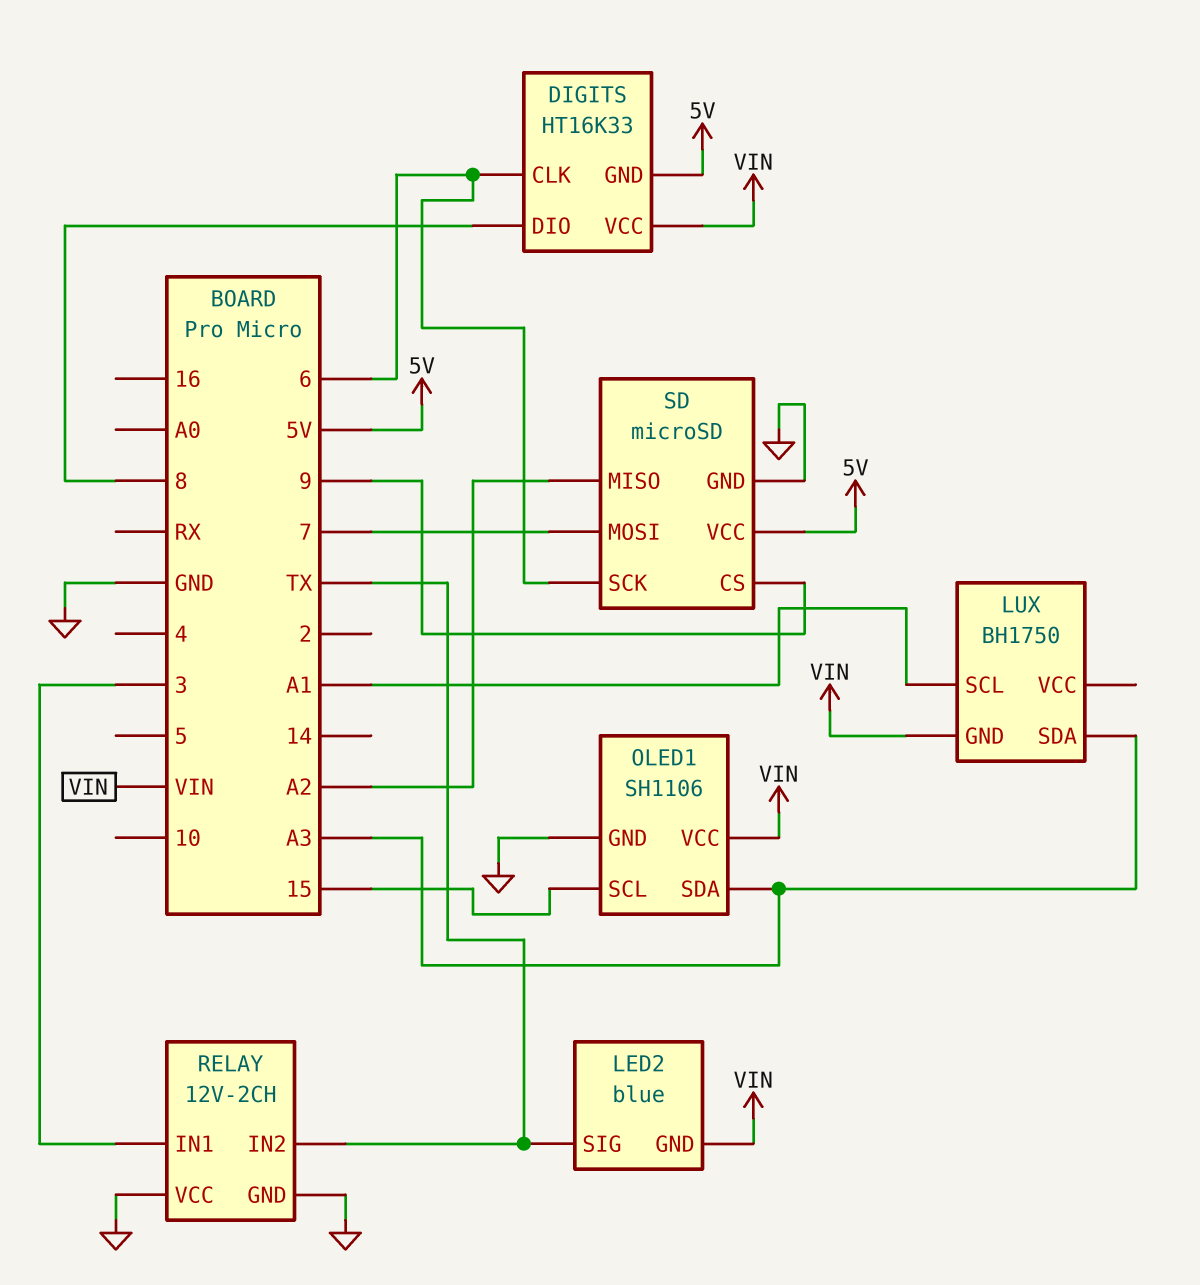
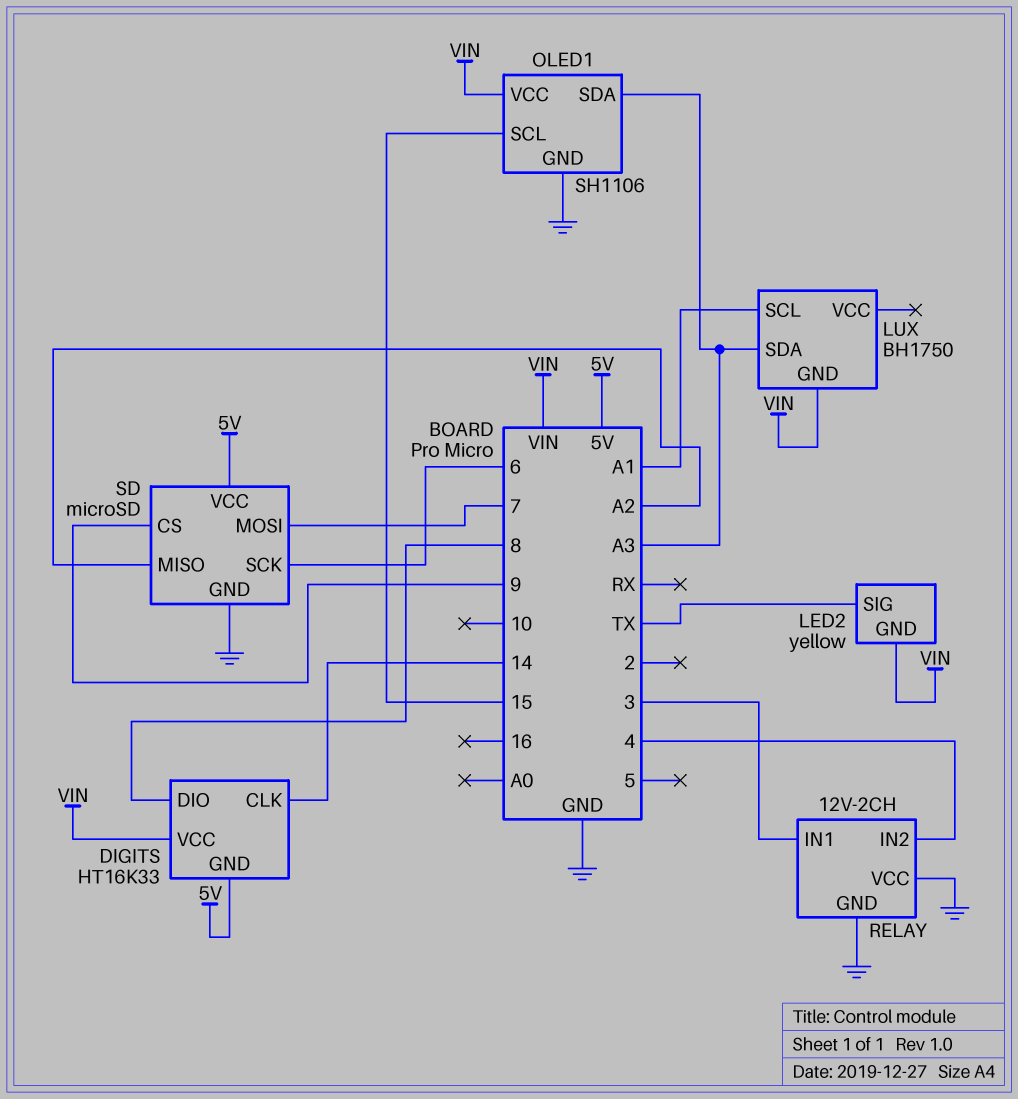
DIGITS pin CLK: 6 -> 14
LED2: blue -> yellow
RELAY pin IN2: TX -> 4

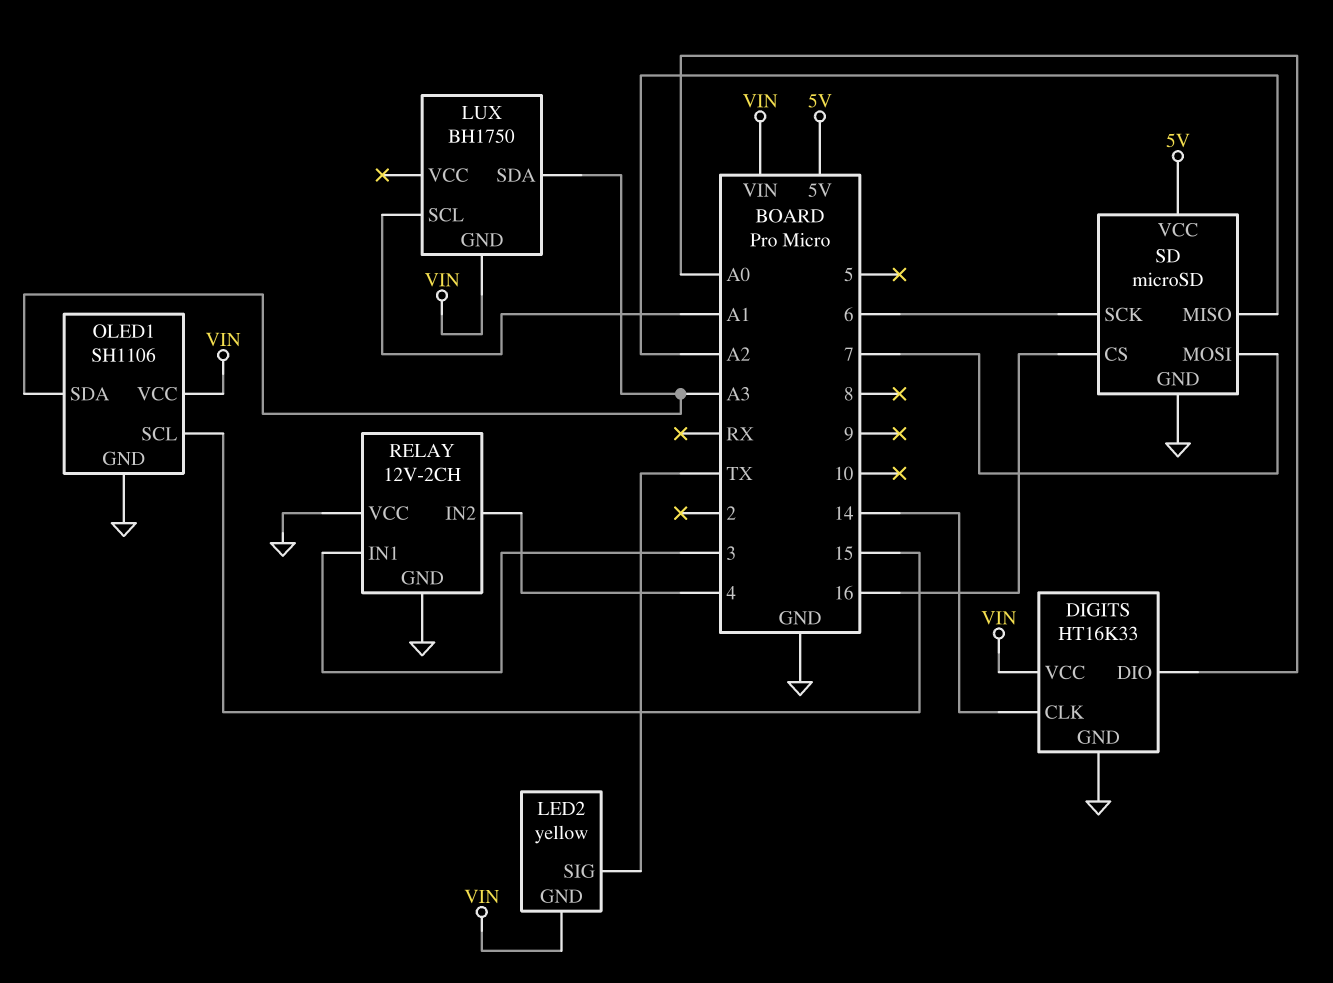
DIGITS pin DIO: 8 -> A0
DIGITS pin GND: 5V -> GND
SD pin CS: 9 -> 16

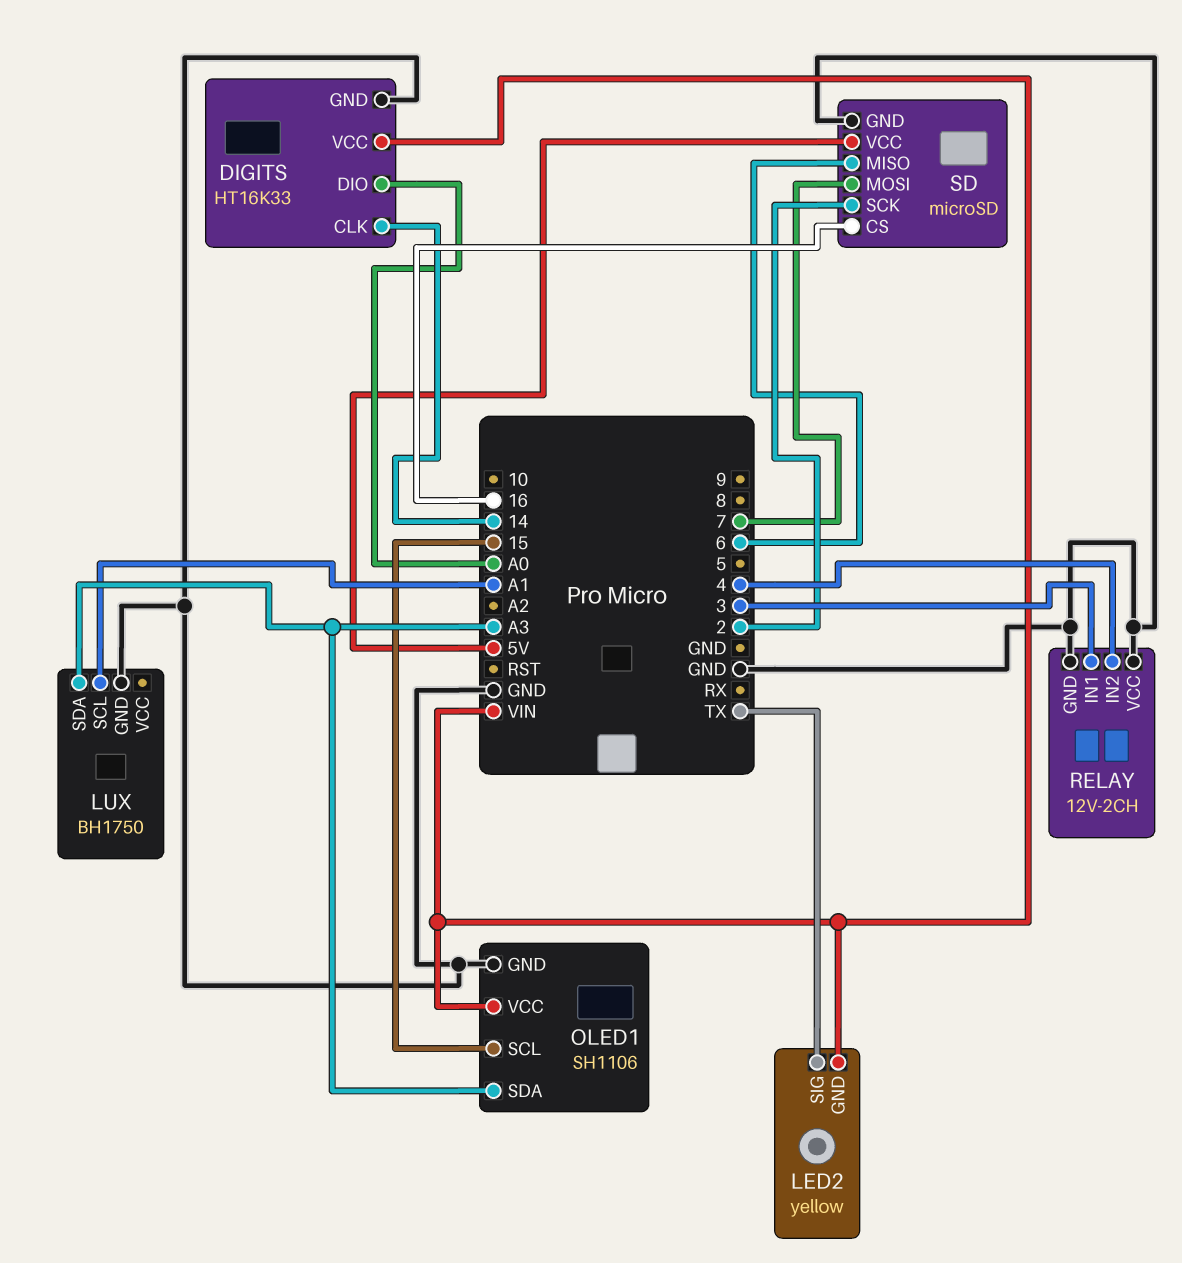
LUX pin GND: VIN -> GND
SD pin MISO: A2 -> 6
SD pin SCK: 6 -> 2

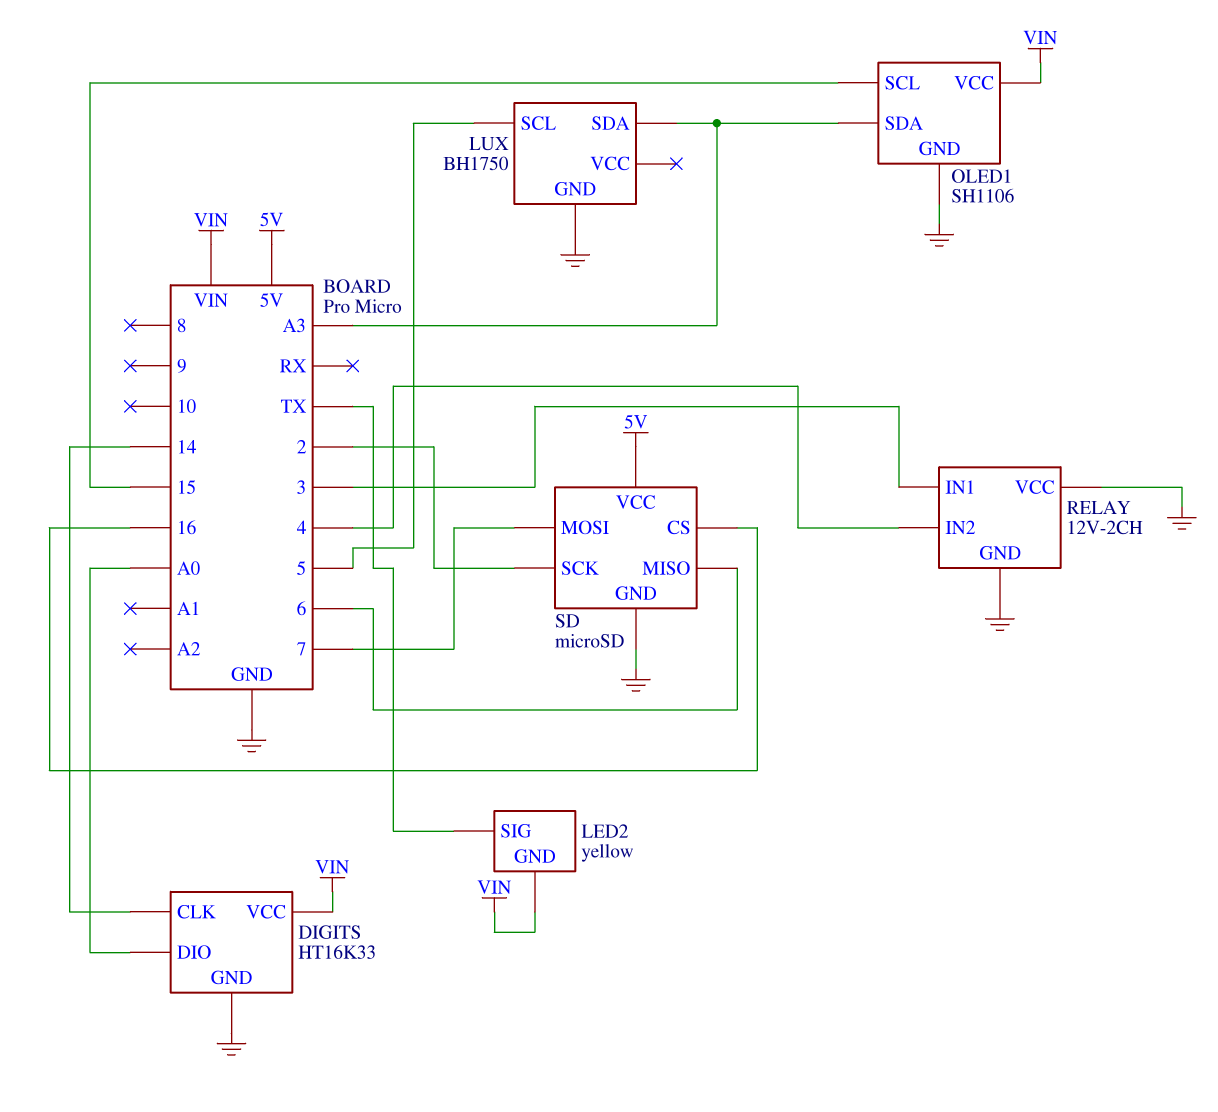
LUX pin SCL: A1 -> 5

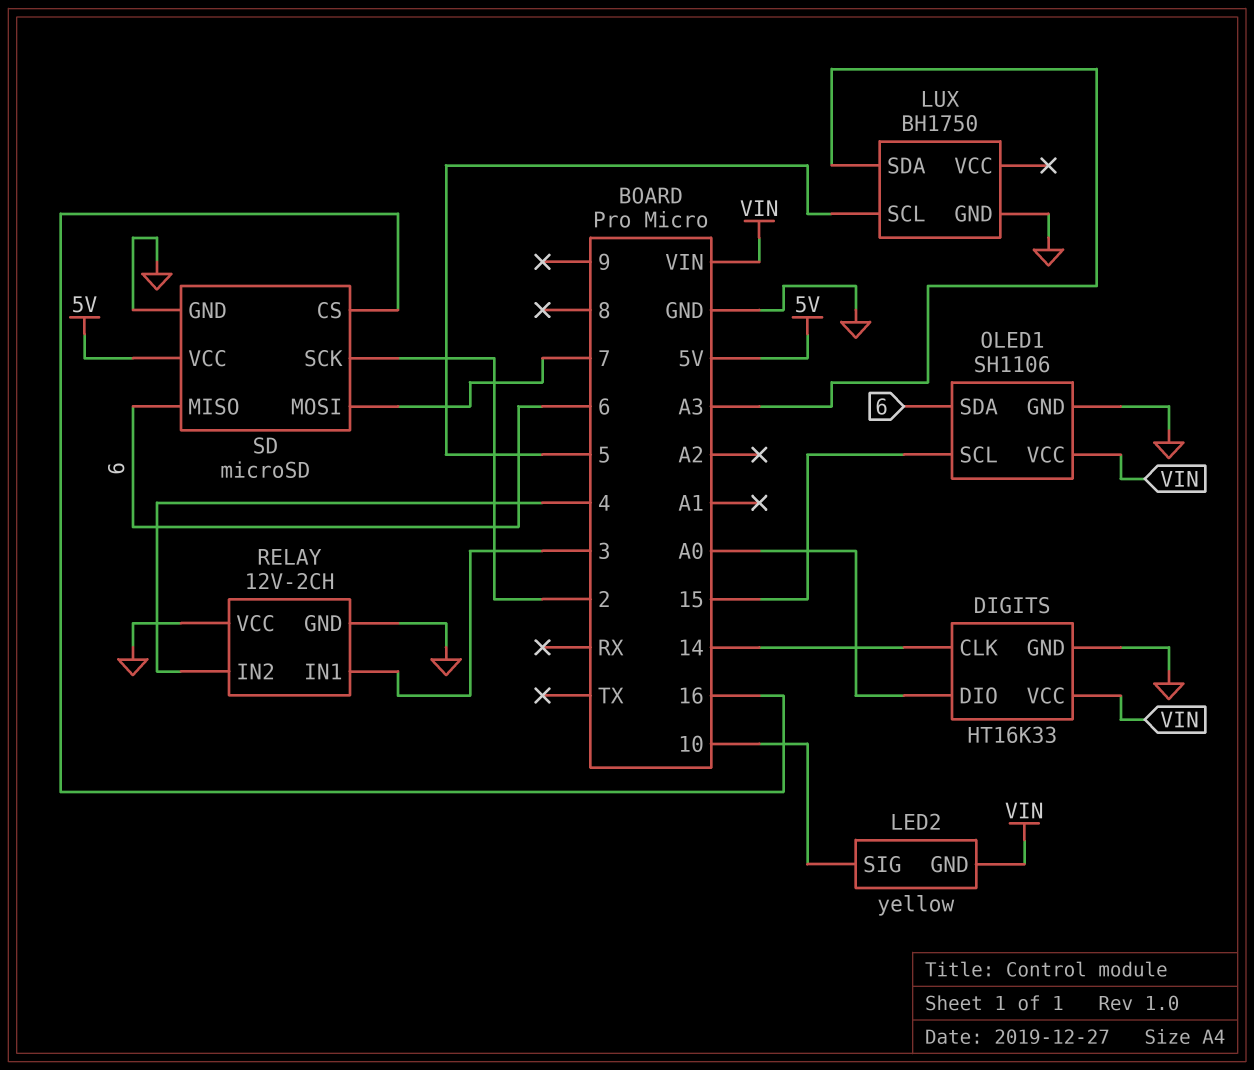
LED2 pin SIG: TX -> 10
OLED1 pin SDA: A3 -> 6

